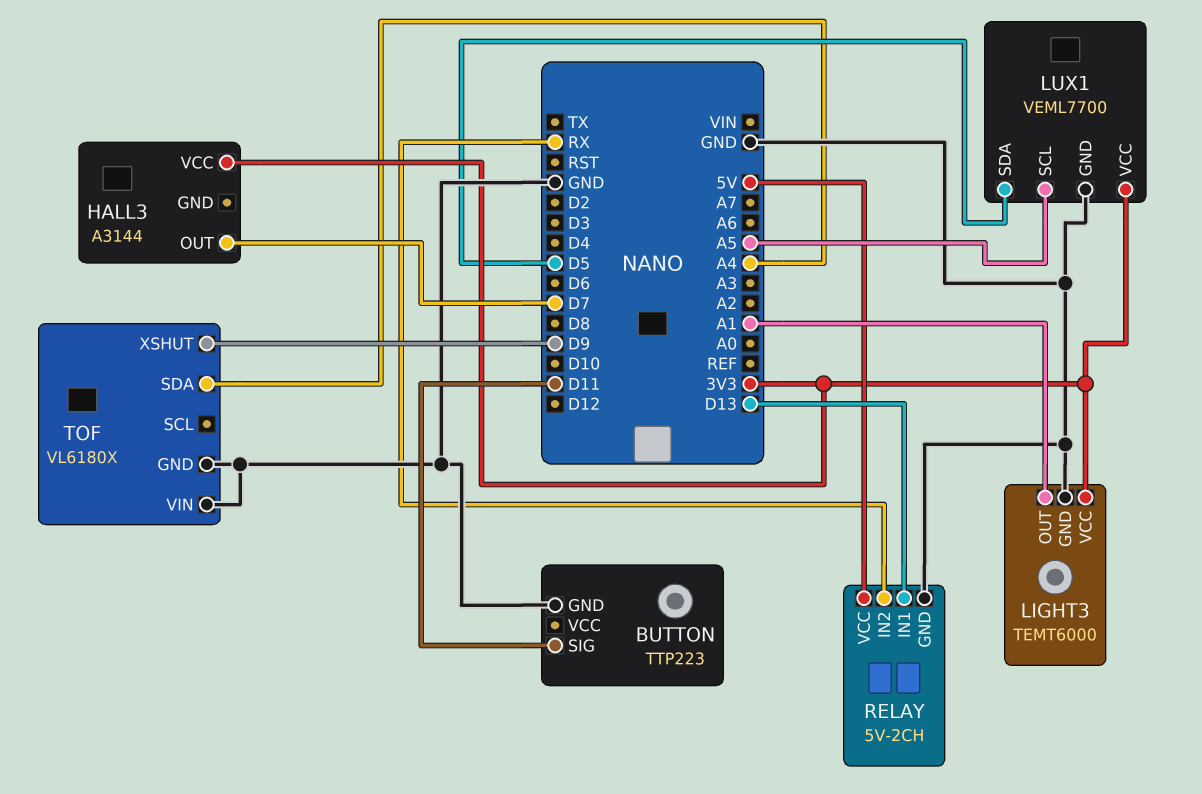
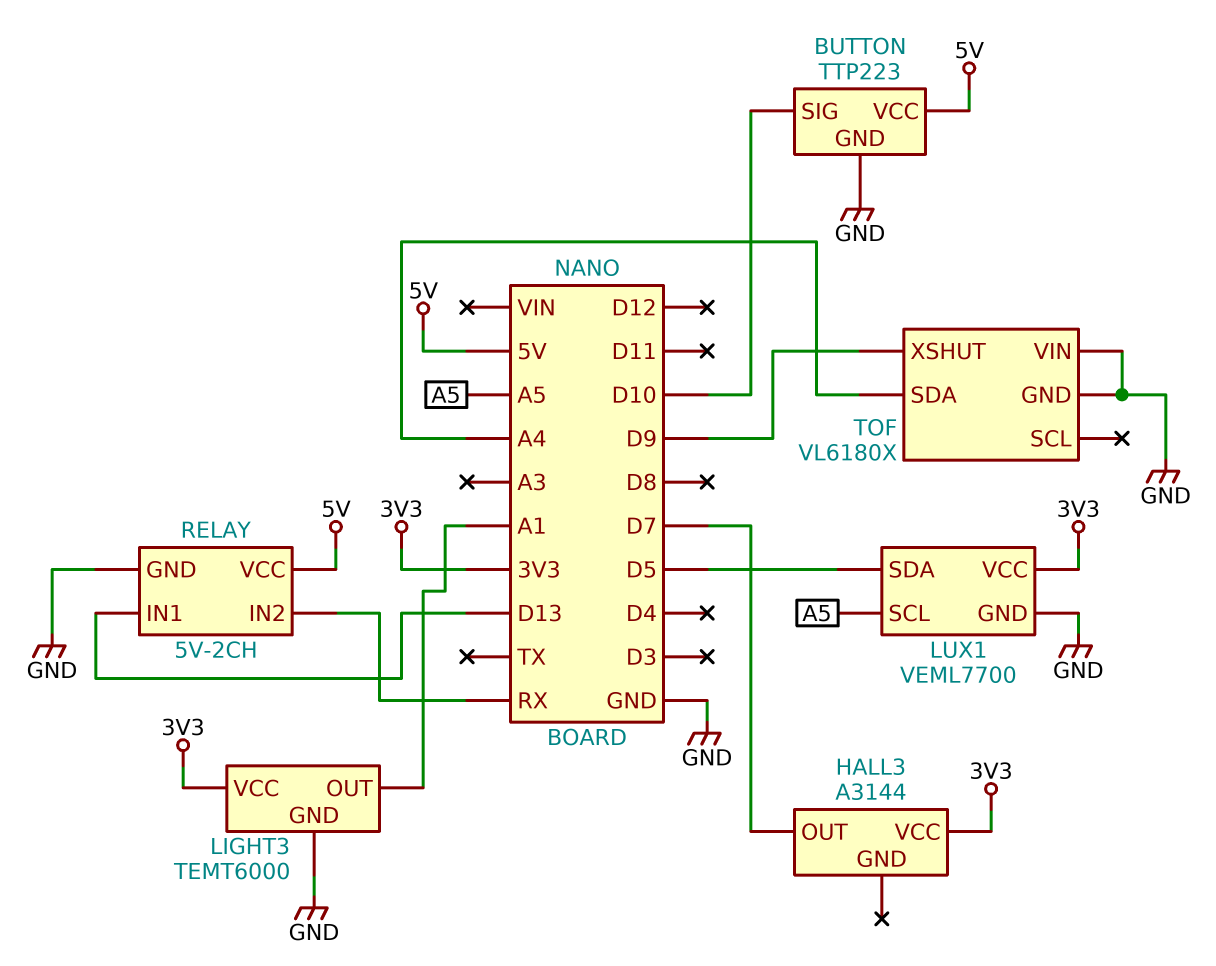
BUTTON pin SIG: D11 -> D10
BUTTON pin VCC: none -> 5V

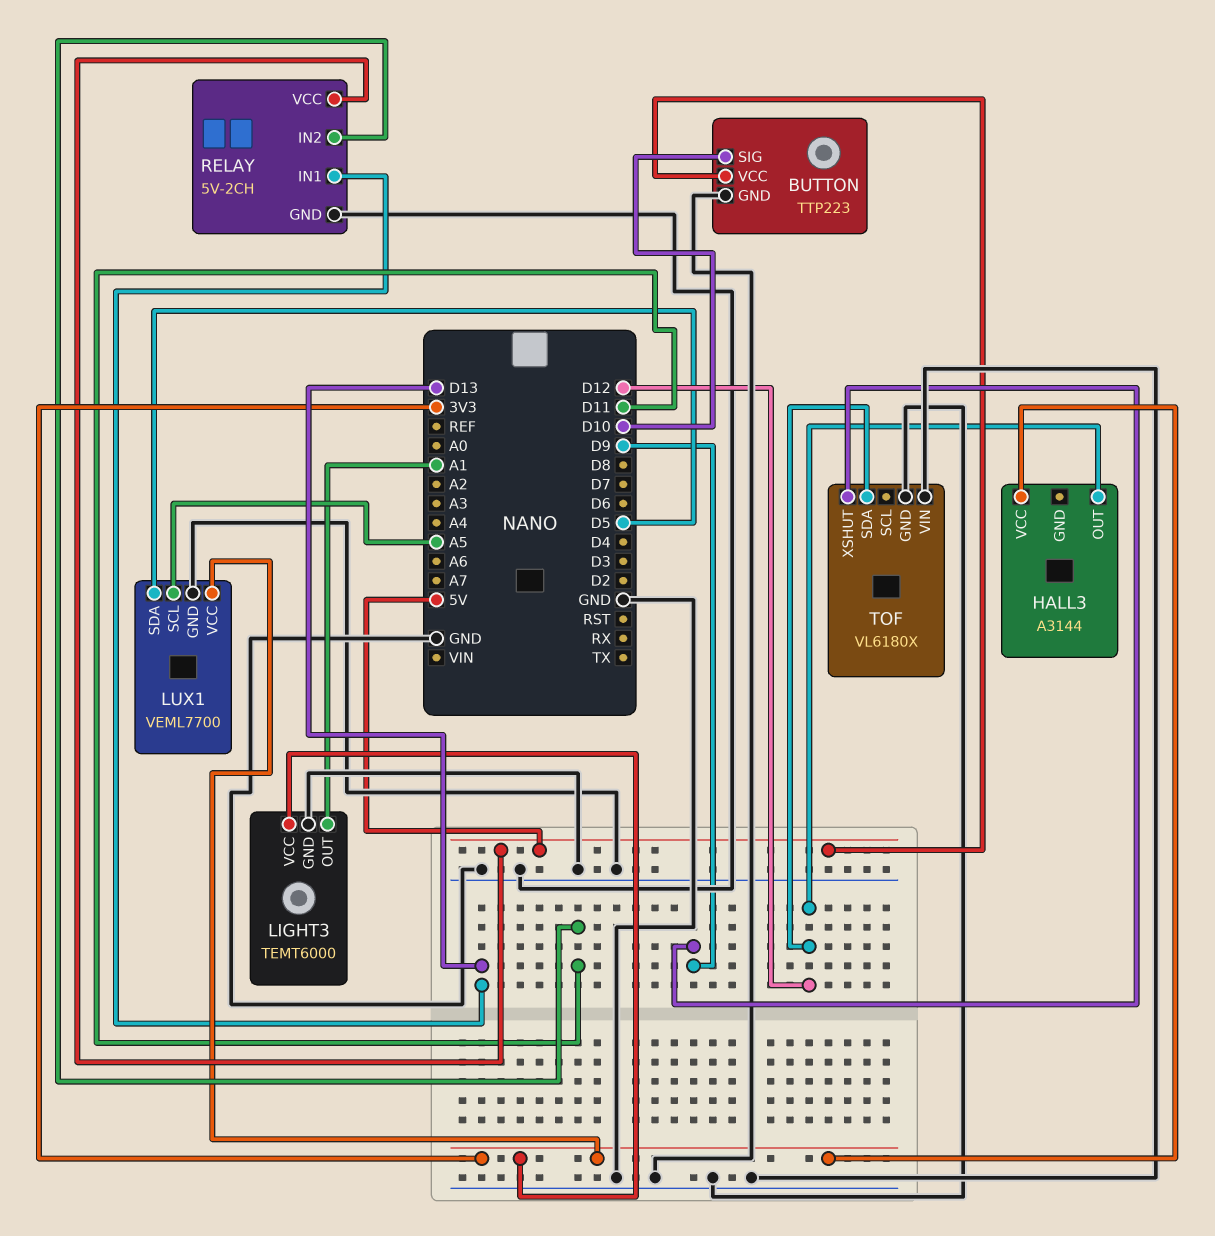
HALL3 pin OUT: D7 -> D12
RELAY pin IN2: RX -> D11
TOF pin SDA: A4 -> D12

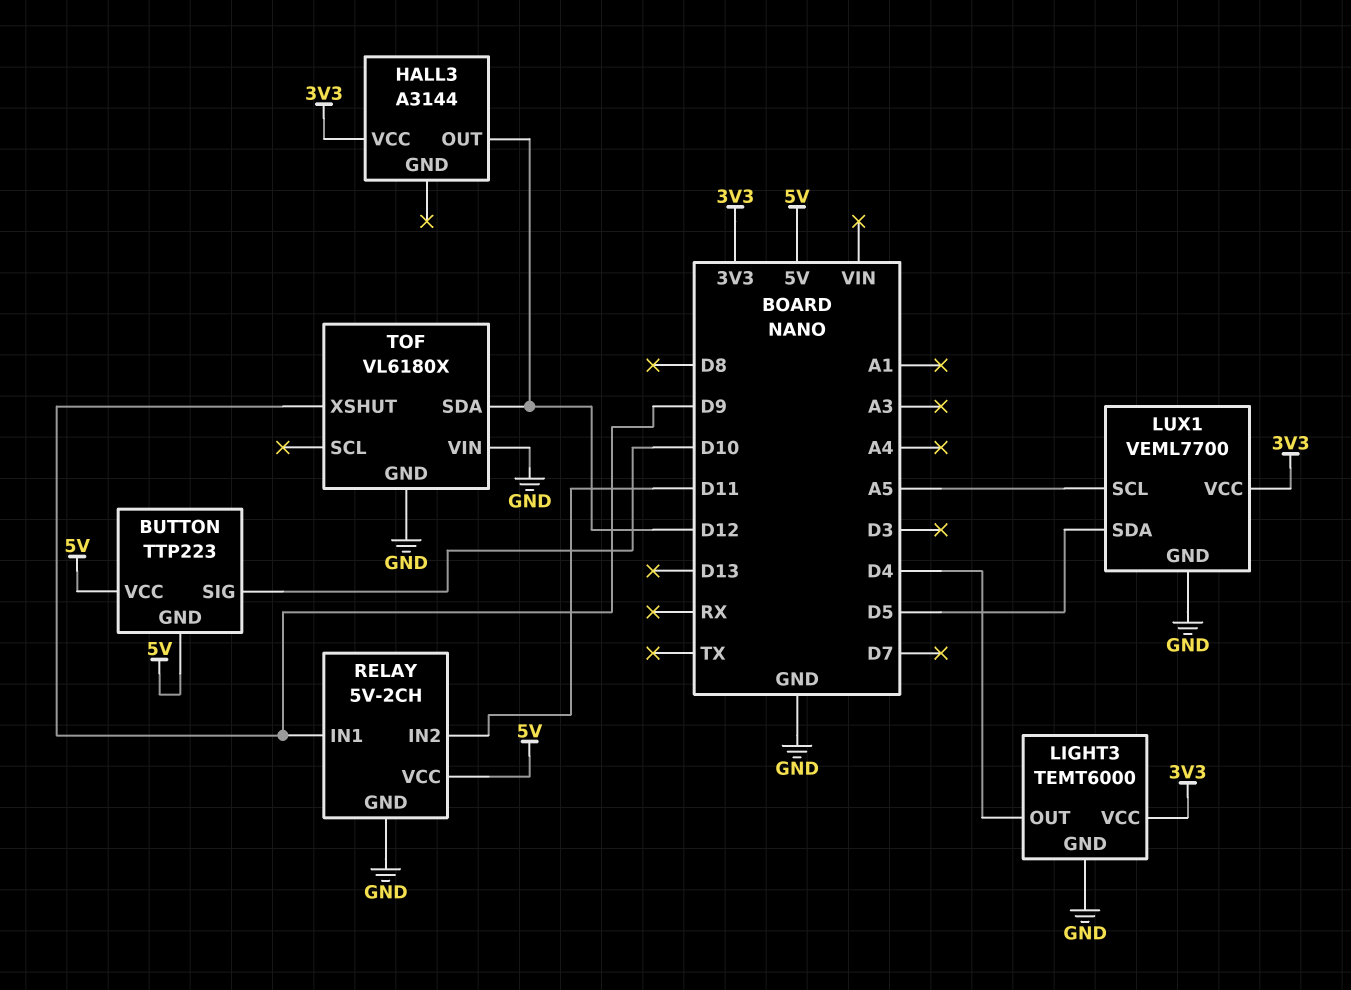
BUTTON pin GND: GND -> 5V
LIGHT3 pin OUT: A1 -> D4
RELAY pin IN1: D13 -> D9

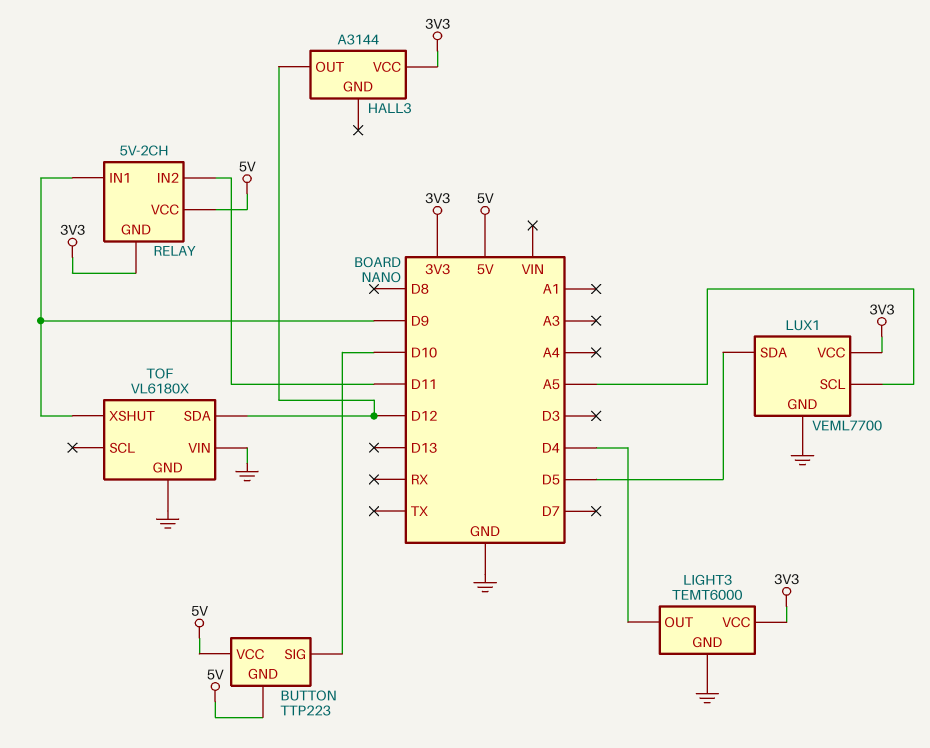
RELAY pin GND: GND -> 3V3

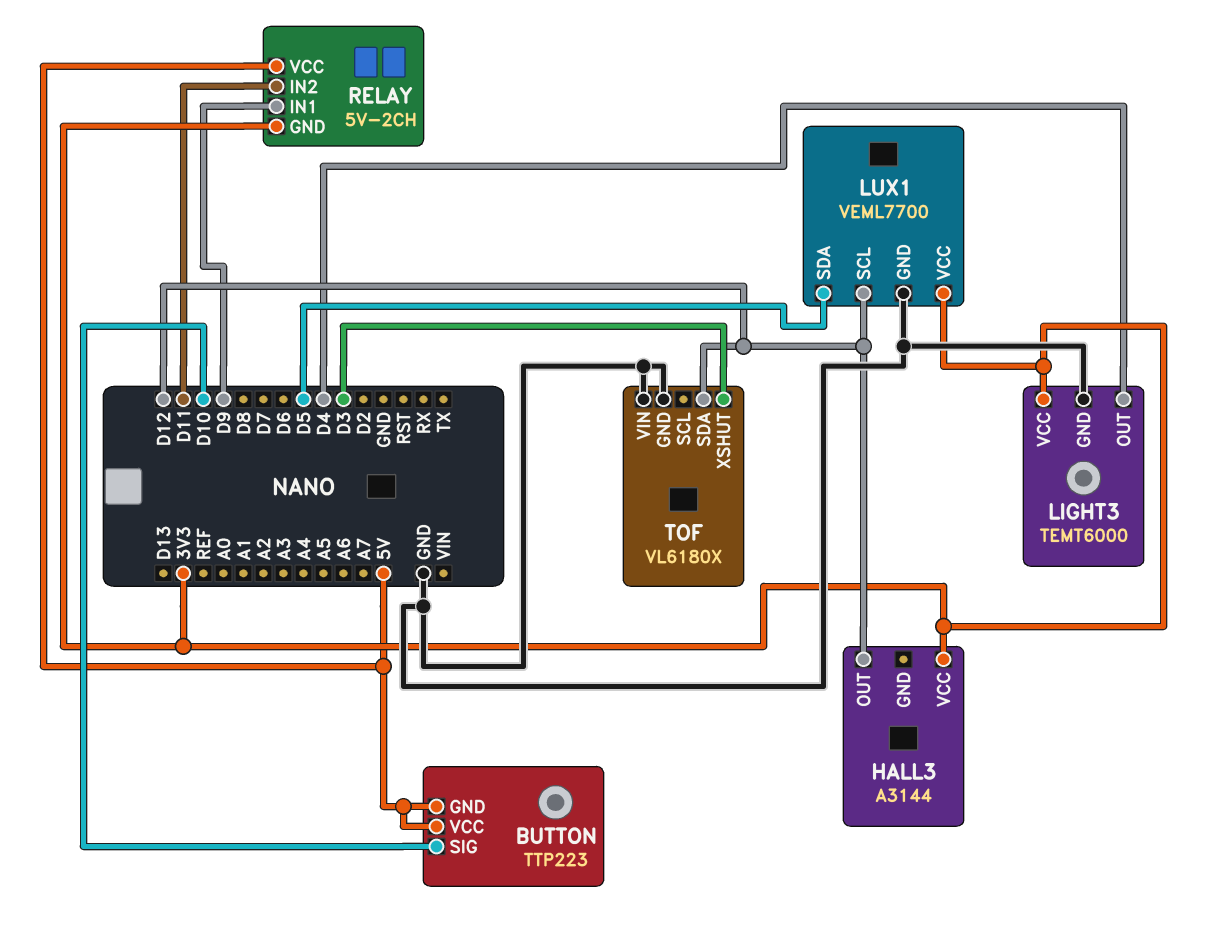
LUX1 pin SCL: A5 -> D12
TOF pin XSHUT: D9 -> D3

